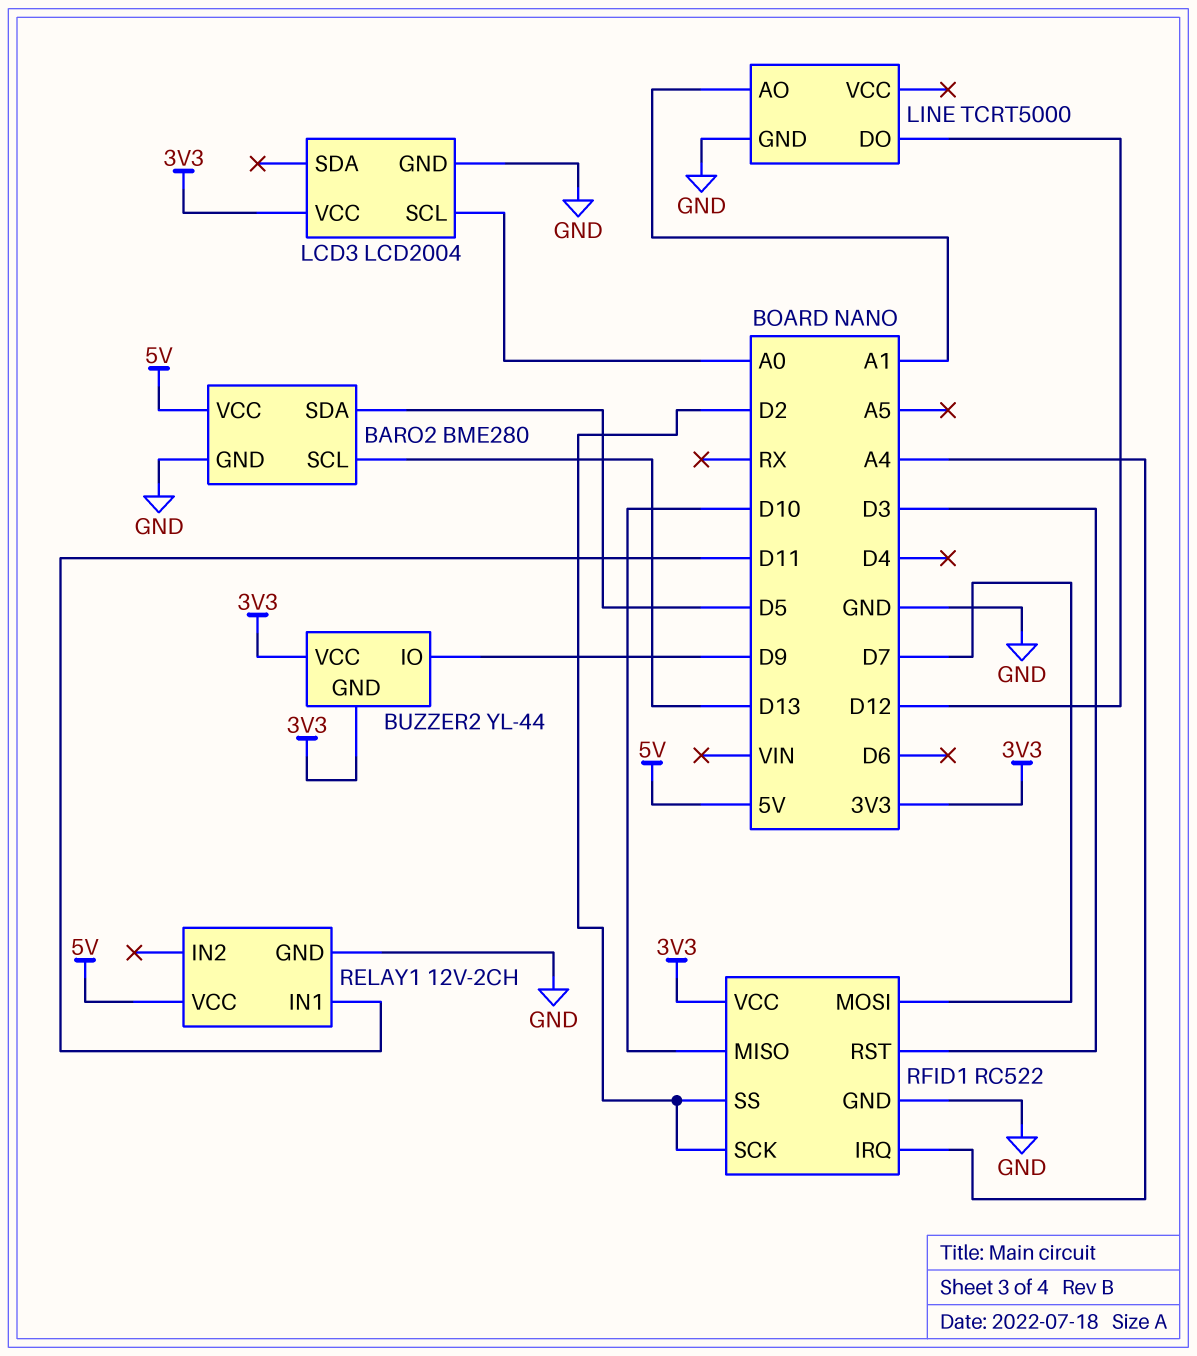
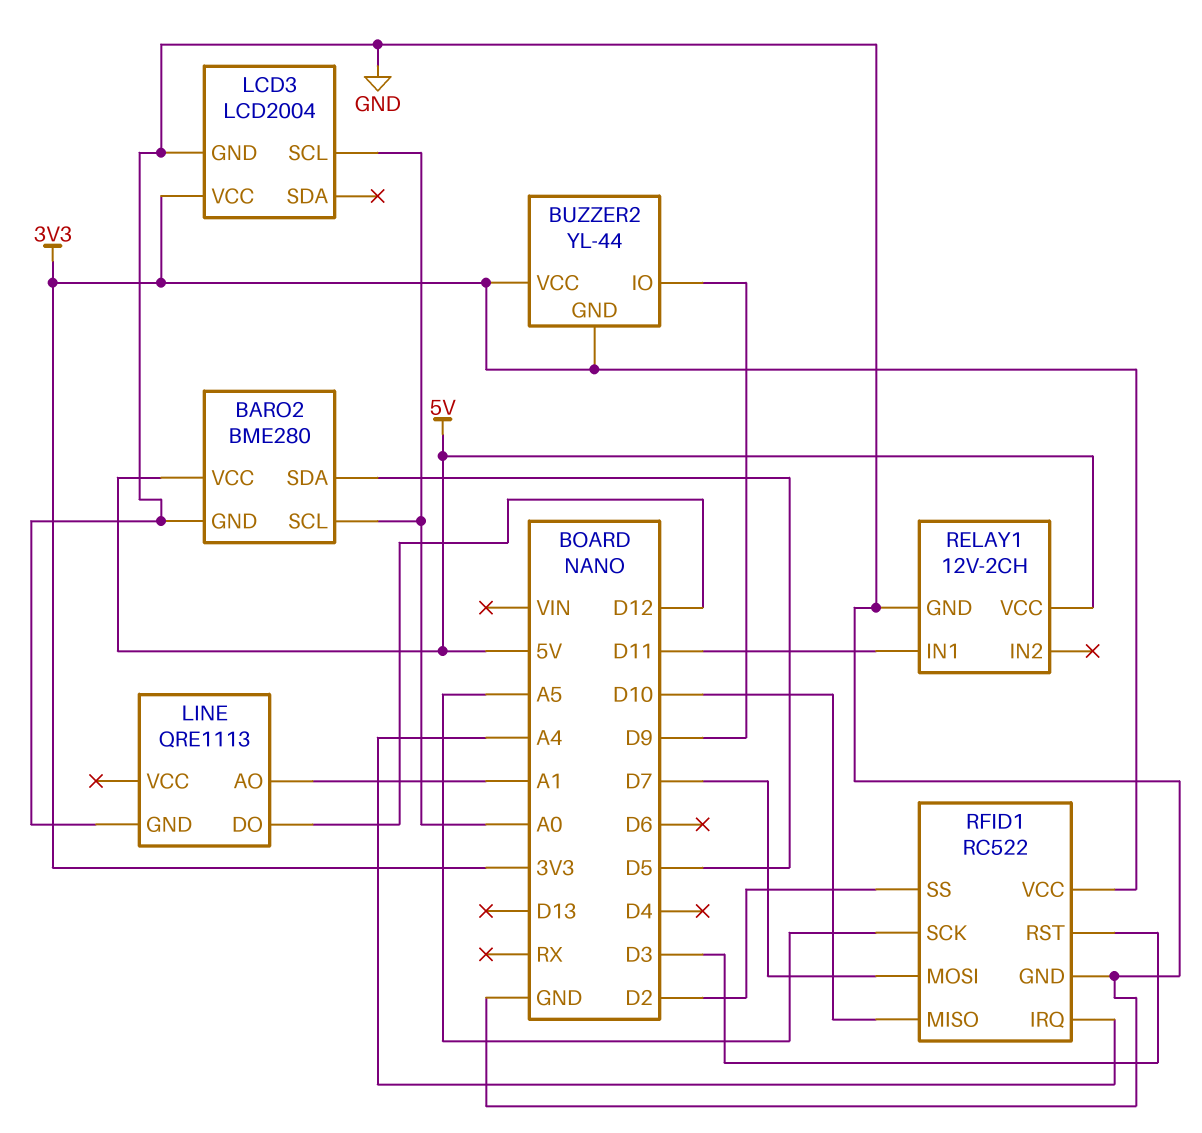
BARO2 pin SCL: D13 -> A0
LINE: TCRT5000 -> QRE1113
RFID1 pin SCK: D2 -> A5

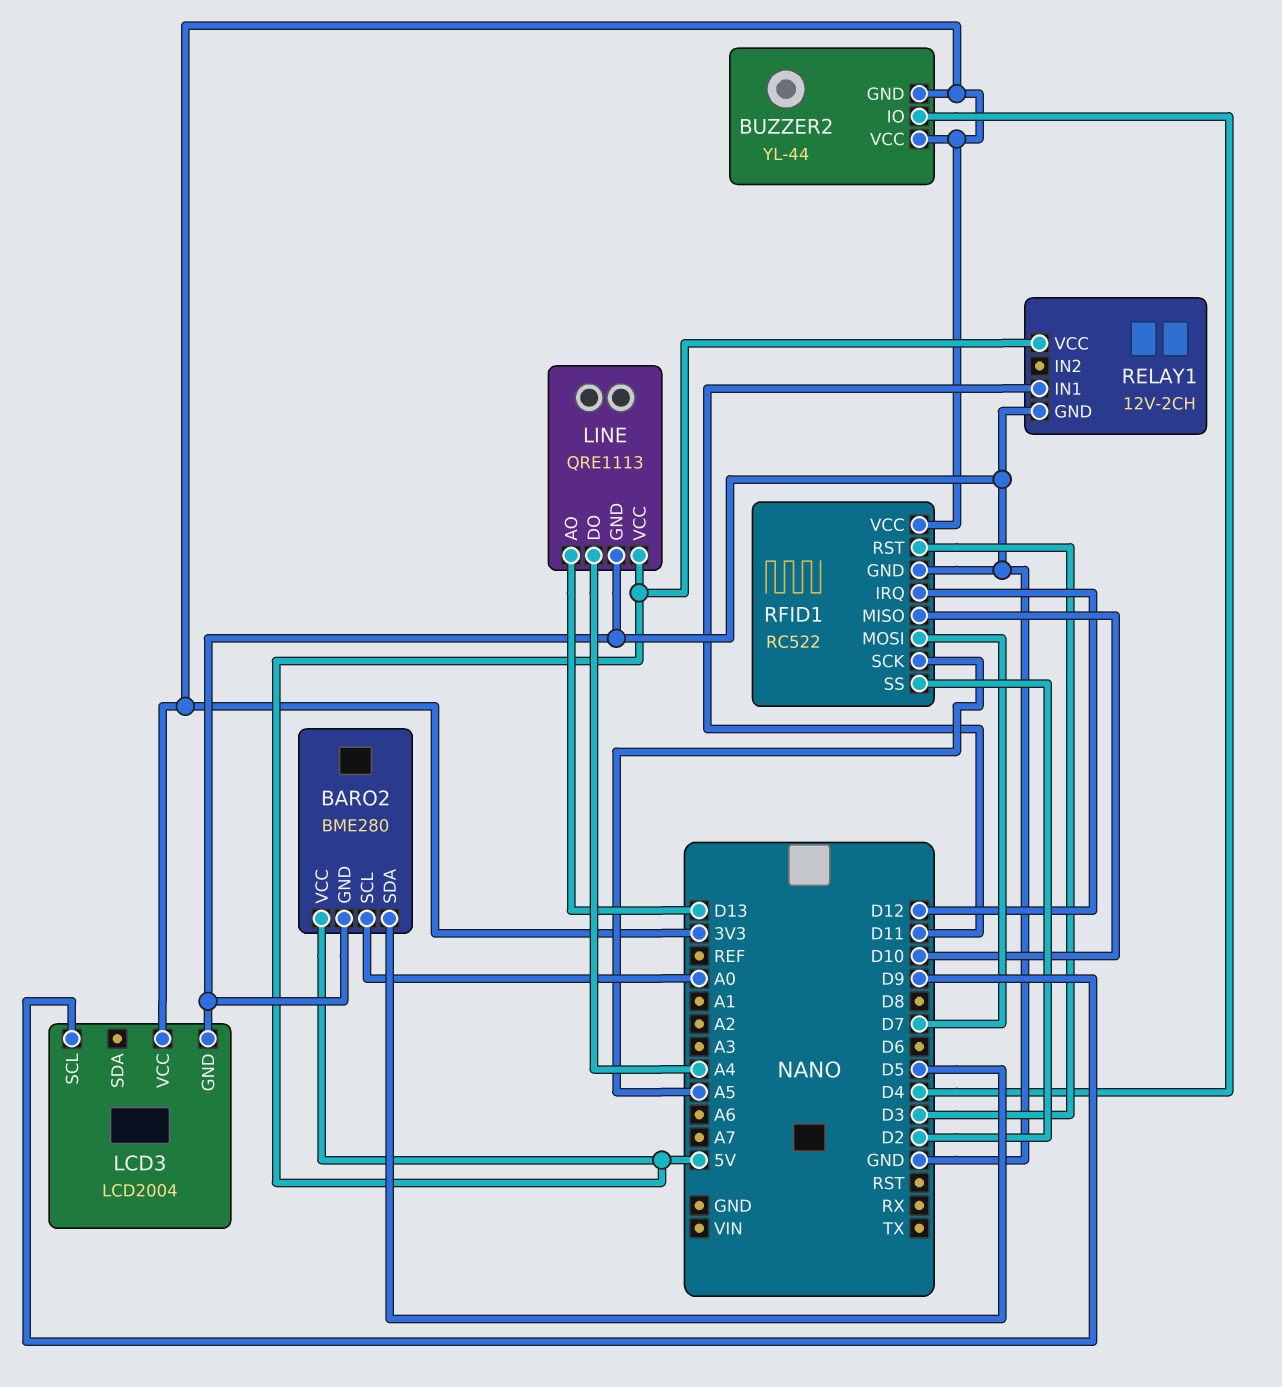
BUZZER2 pin IO: D9 -> D4
LCD3 pin SCL: A0 -> D9
LINE pin AO: A1 -> D13
LINE pin DO: D12 -> A4
LINE pin VCC: none -> 5V
RFID1 pin IRQ: A4 -> D12

